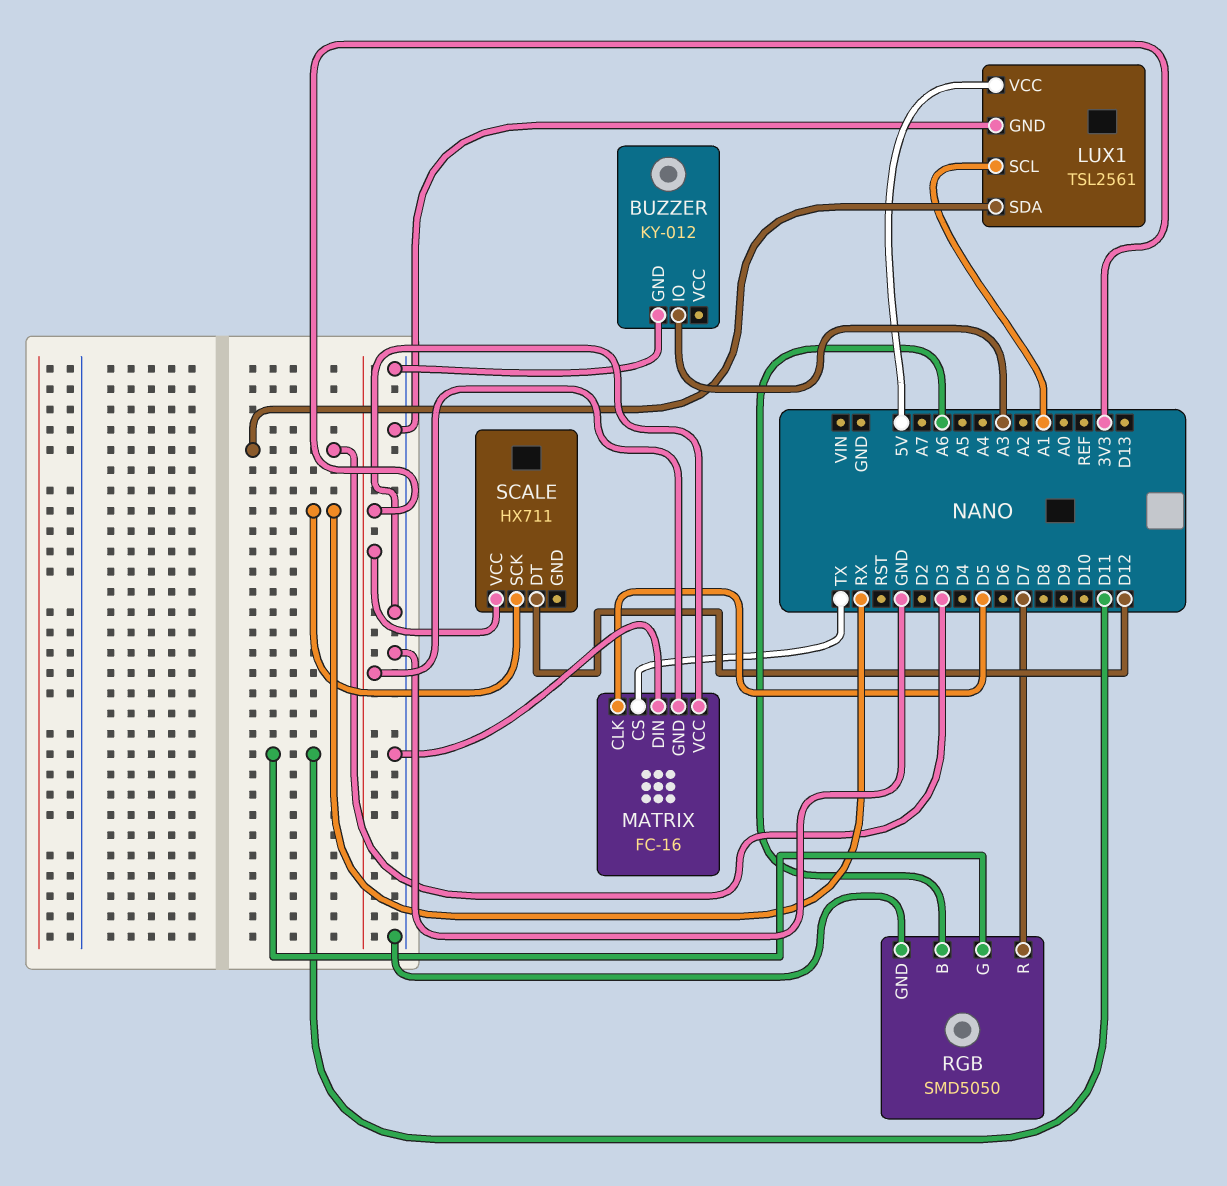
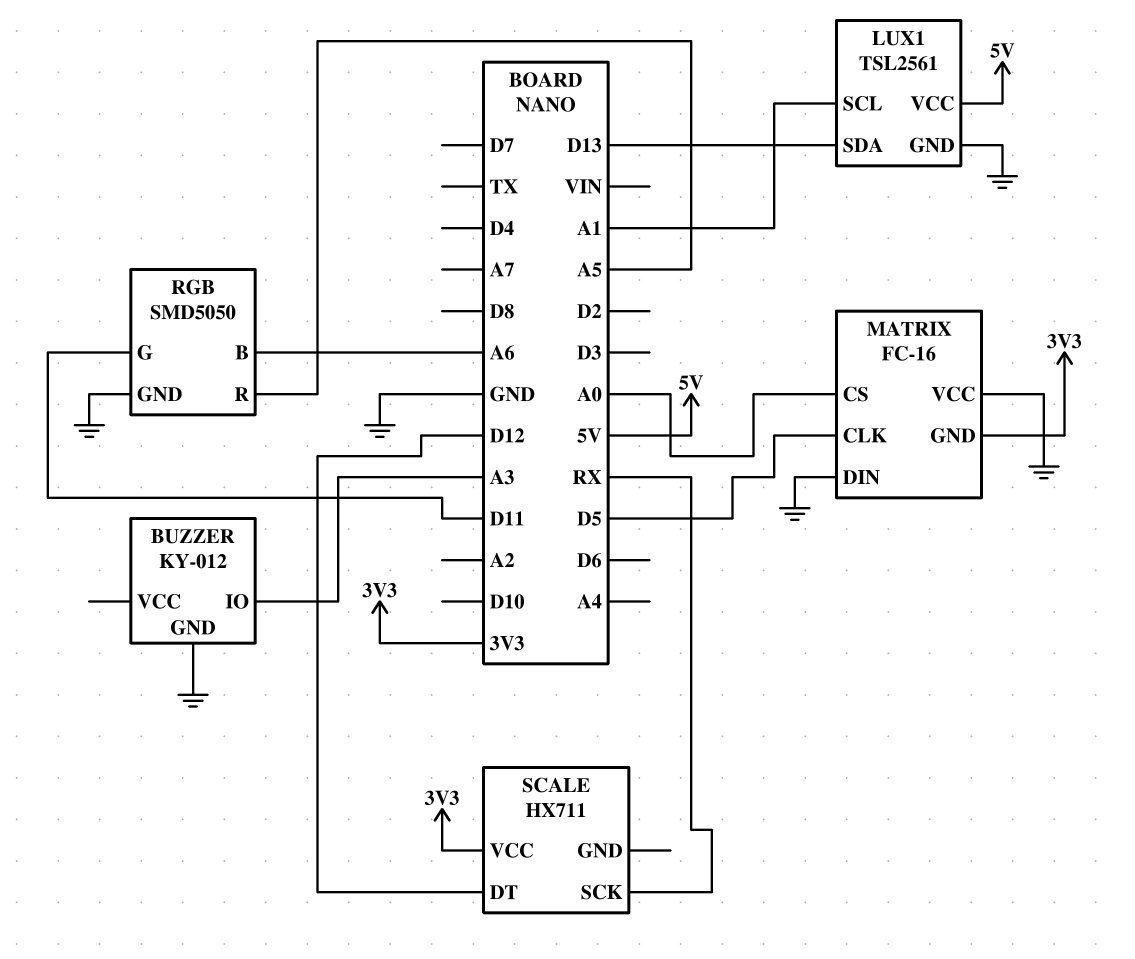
LUX1 pin SDA: D3 -> D13
MATRIX pin CS: TX -> A0
RGB pin R: D7 -> A5

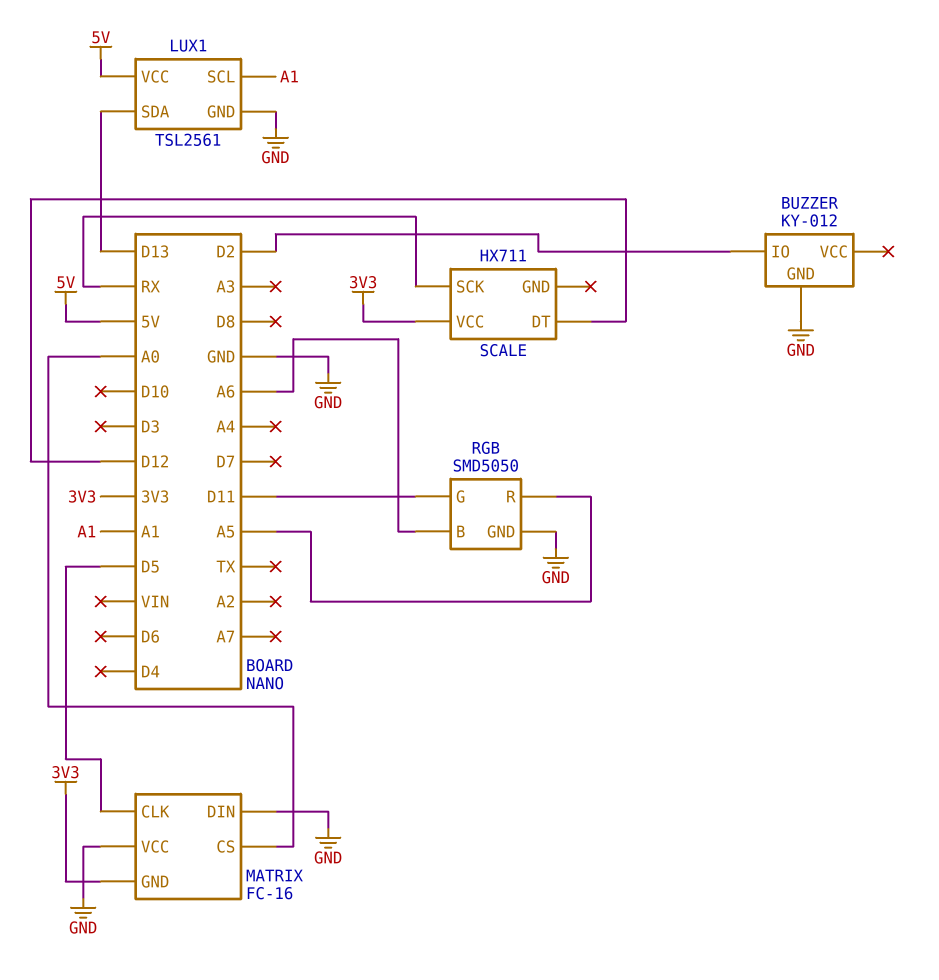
BUZZER pin IO: A3 -> D2

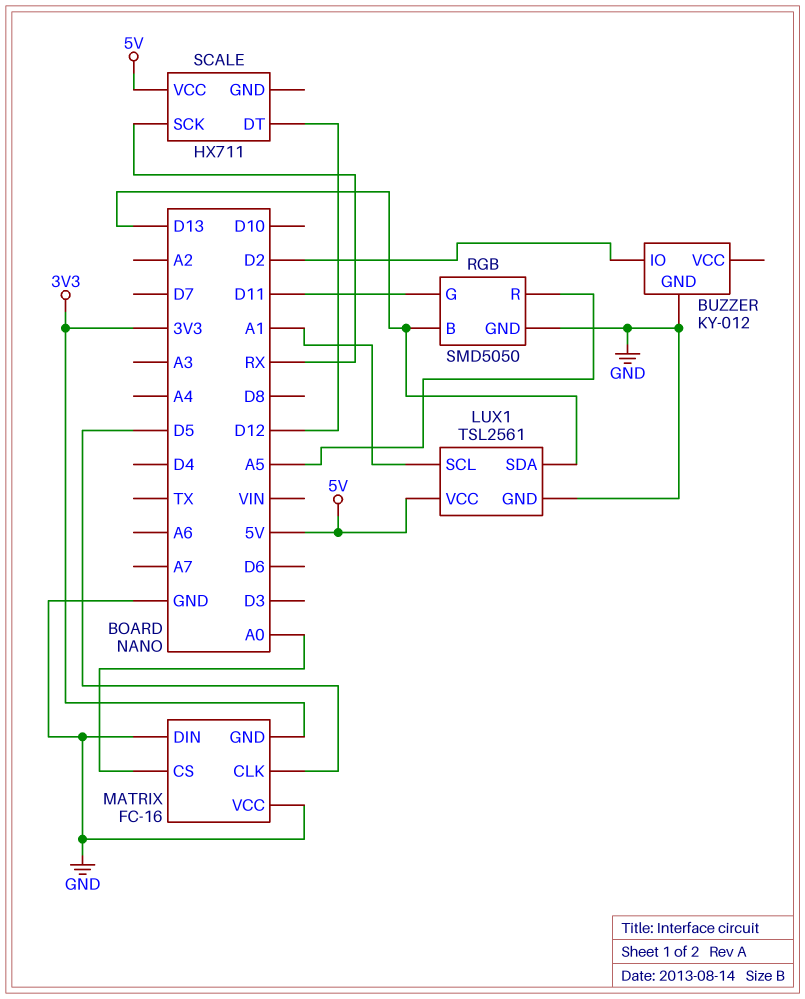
RGB pin B: A6 -> D13
SCALE pin VCC: 3V3 -> 5V

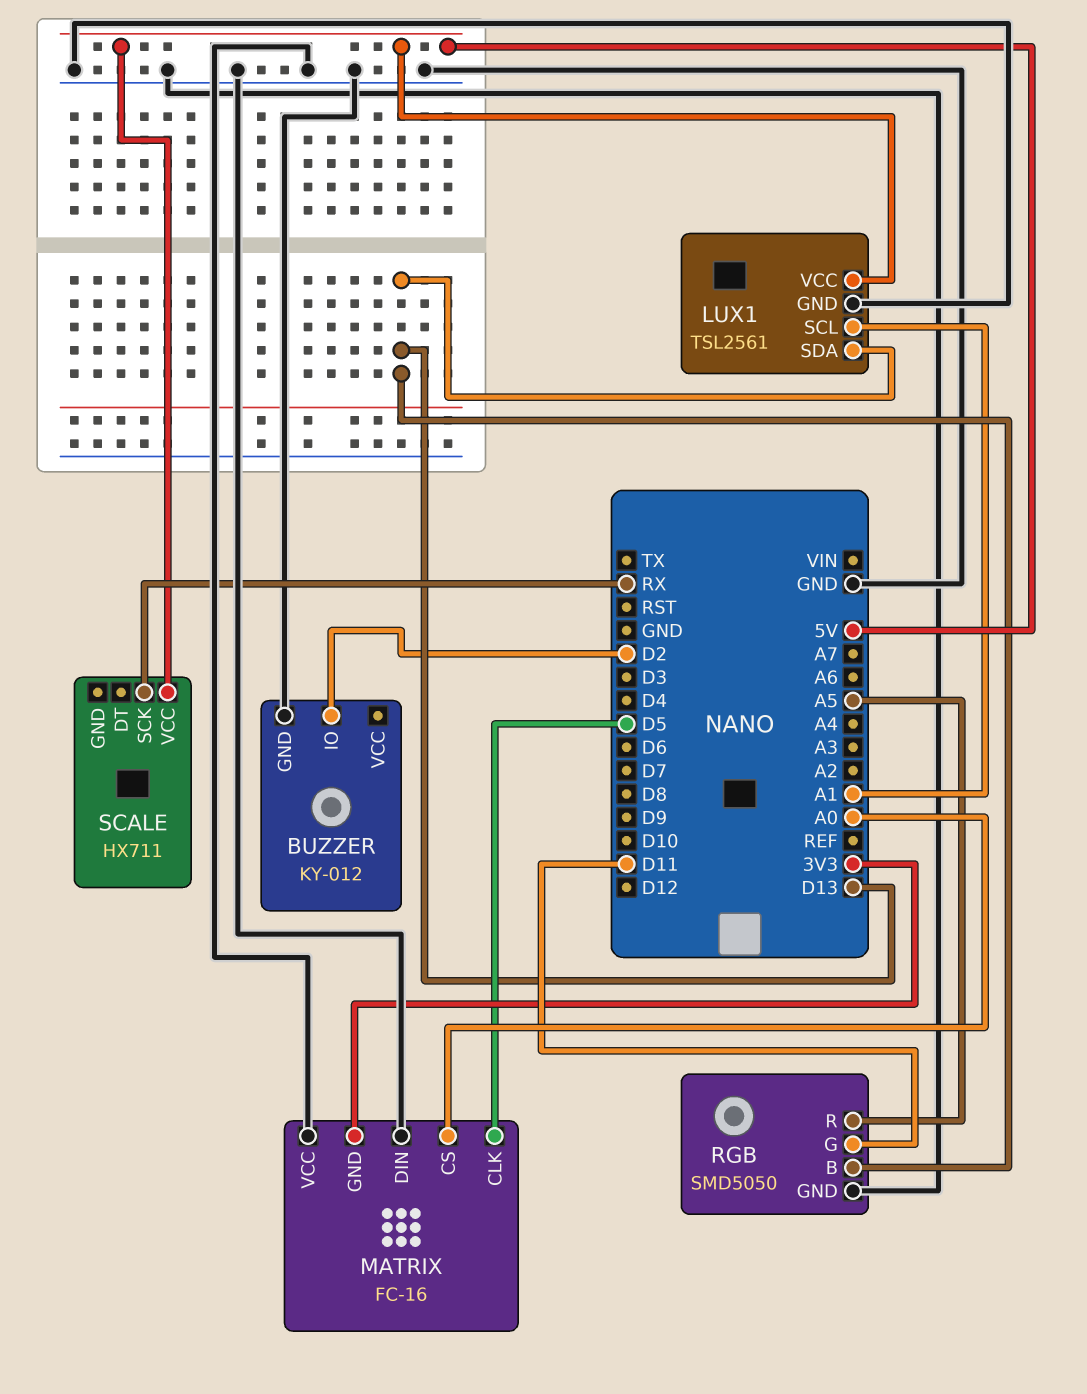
SCALE pin DT: D12 -> none

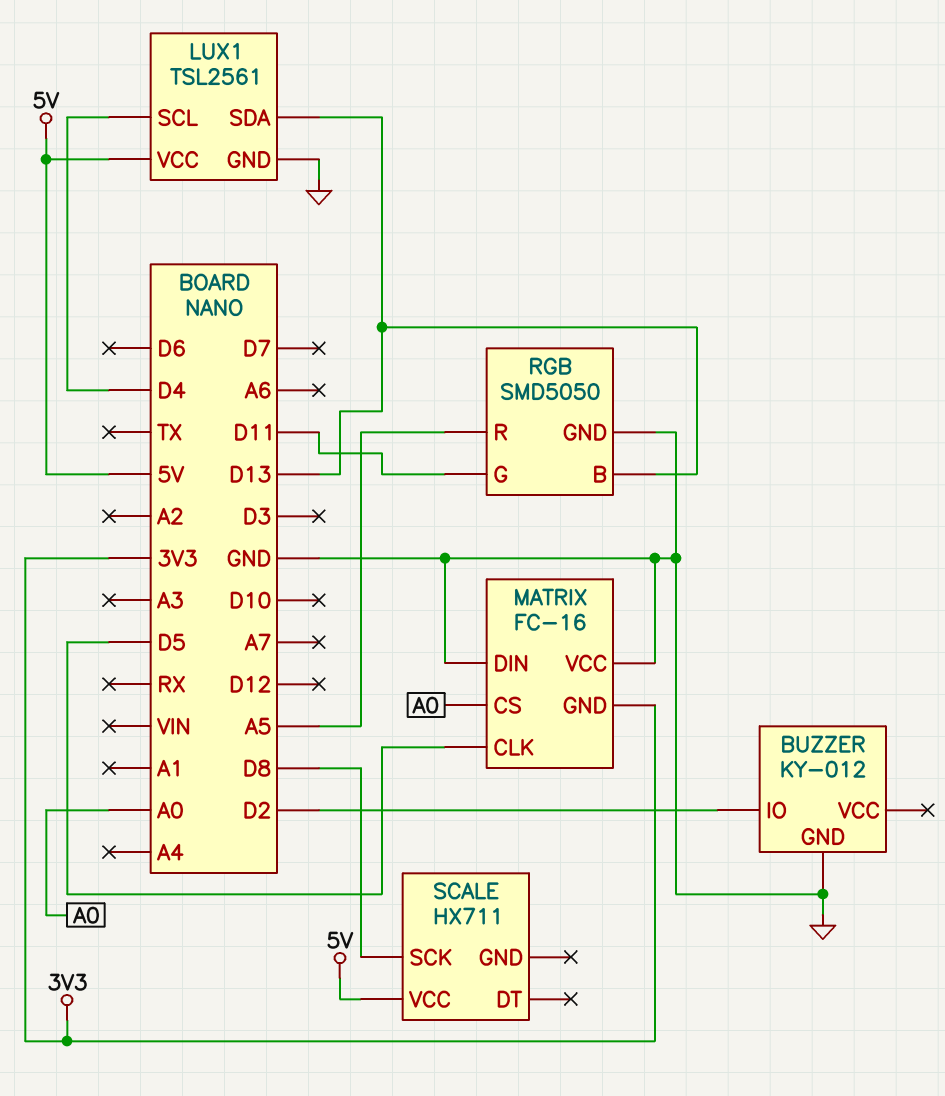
LUX1 pin SCL: A1 -> D4
SCALE pin SCK: RX -> D8

